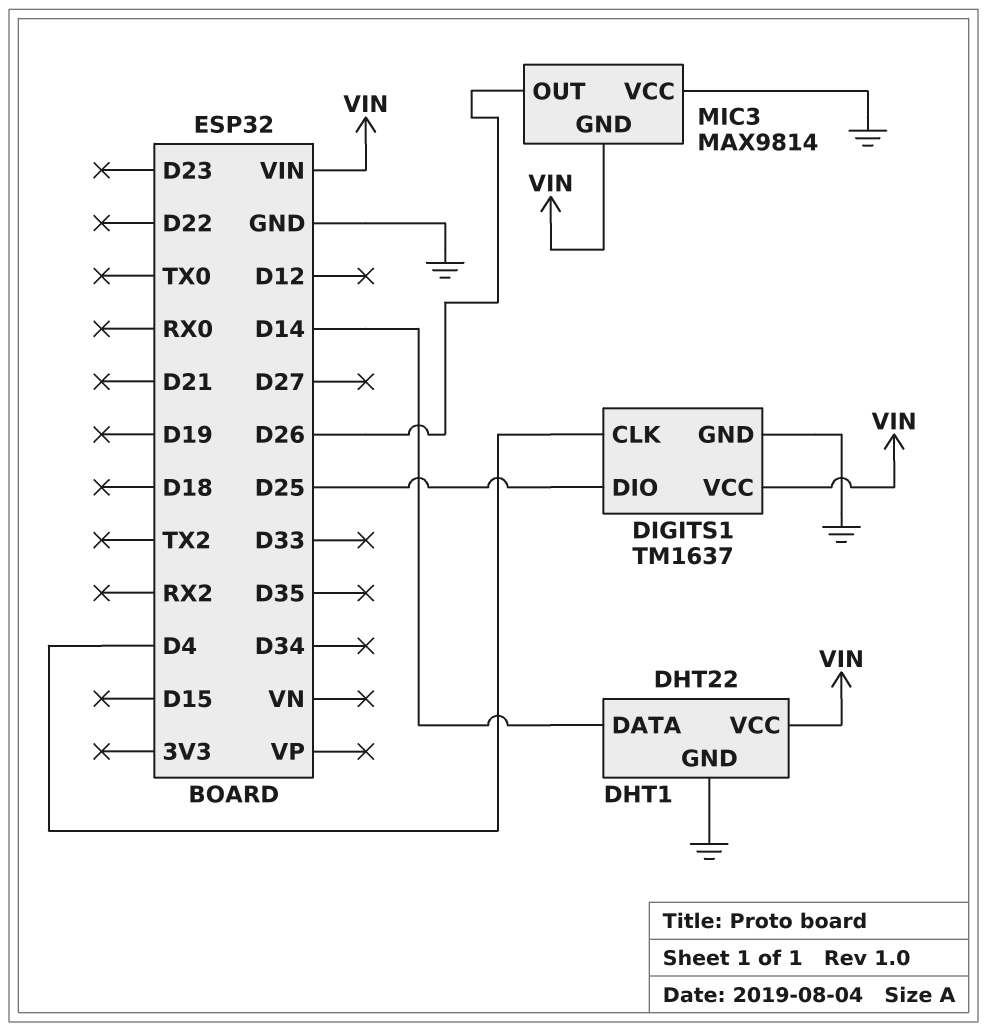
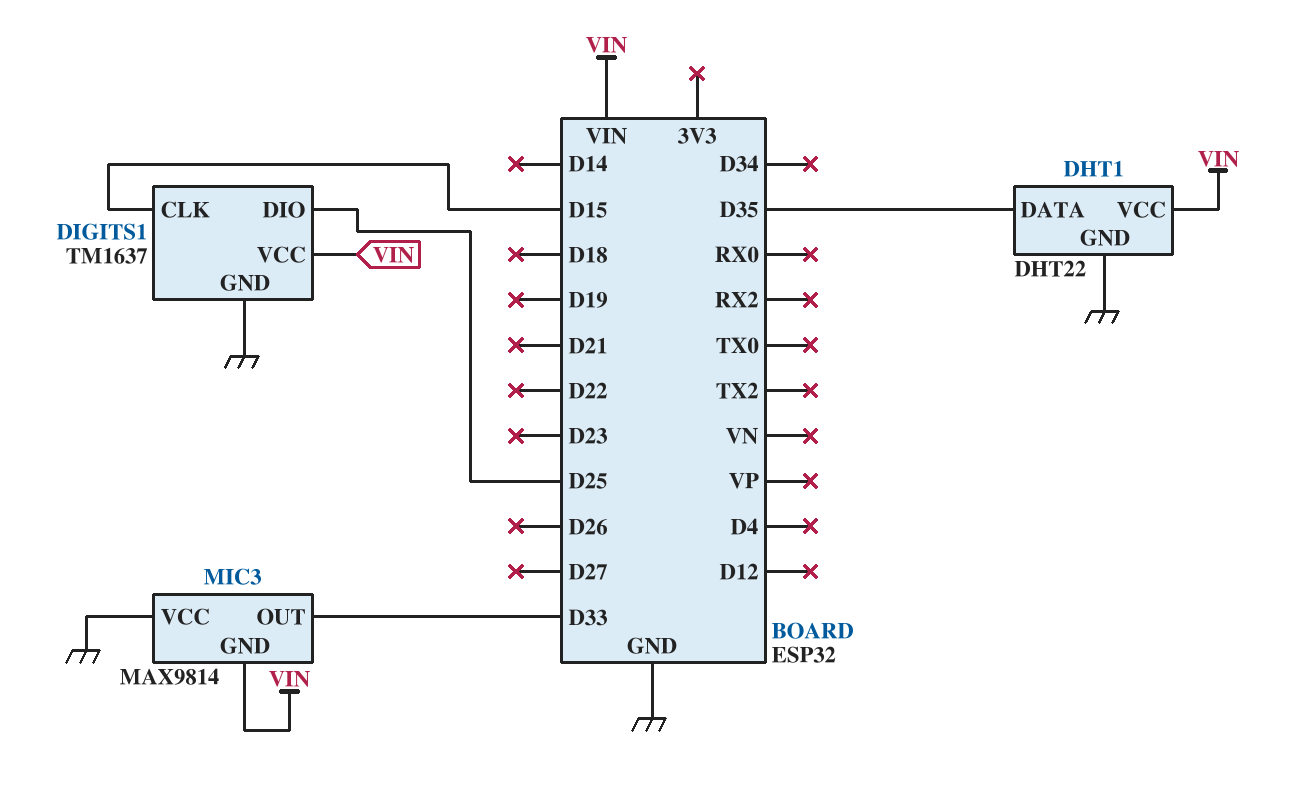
DHT1 pin DATA: D14 -> D35
DIGITS1 pin CLK: D4 -> D15
MIC3 pin OUT: D26 -> D33

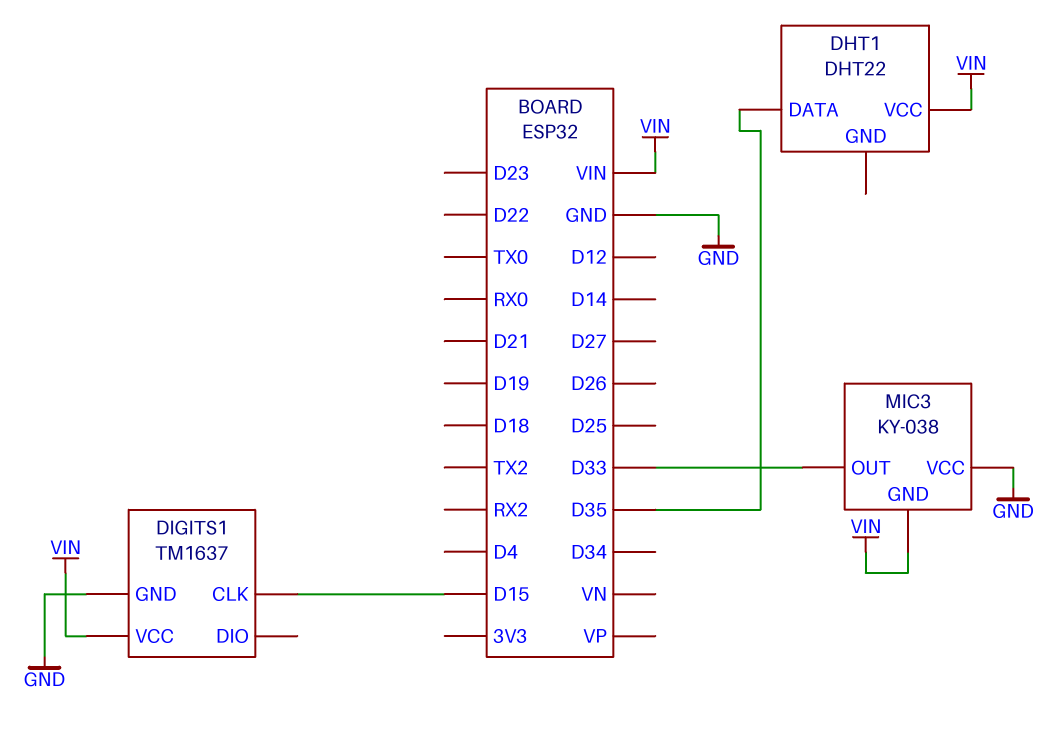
DHT1 pin GND: GND -> none
DIGITS1 pin DIO: D25 -> none
MIC3: MAX9814 -> KY-038

